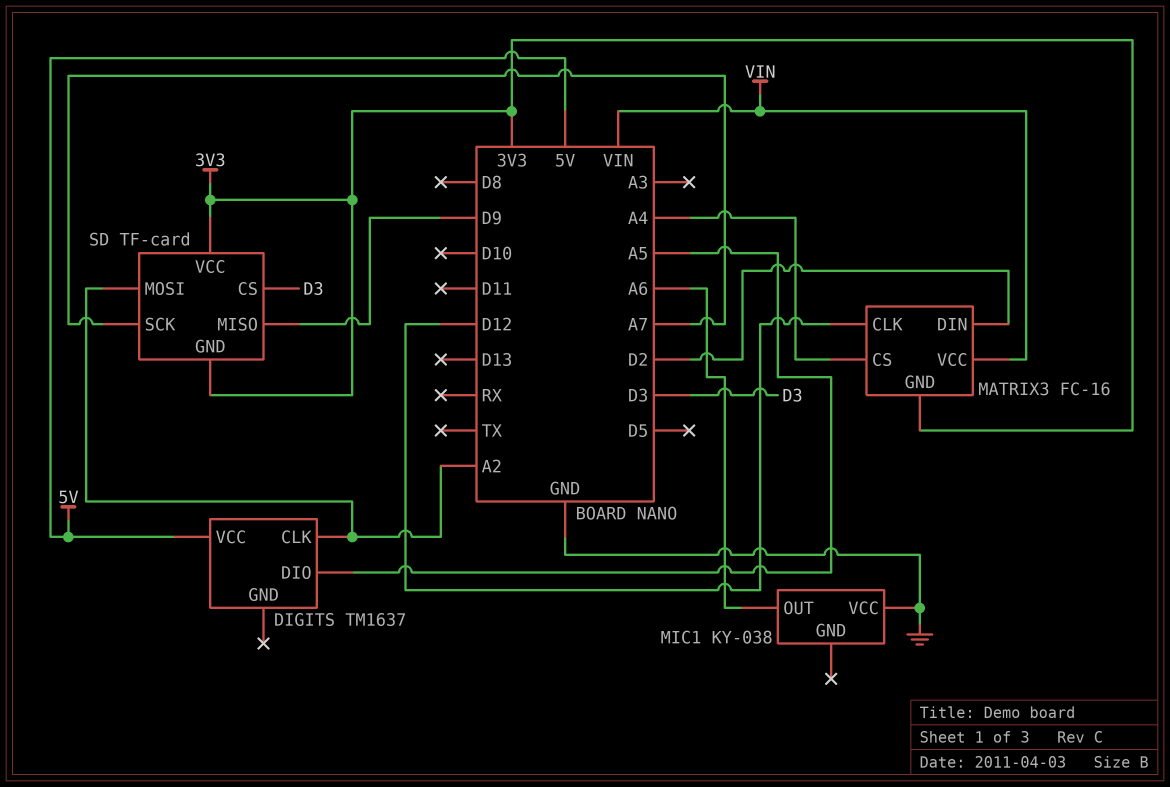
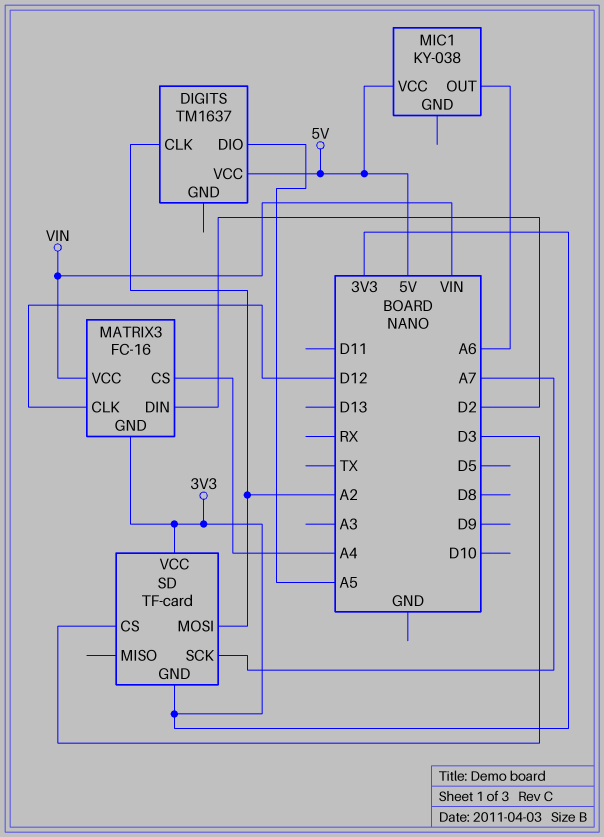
MIC1 pin VCC: GND -> 5V
SD pin MISO: D9 -> none

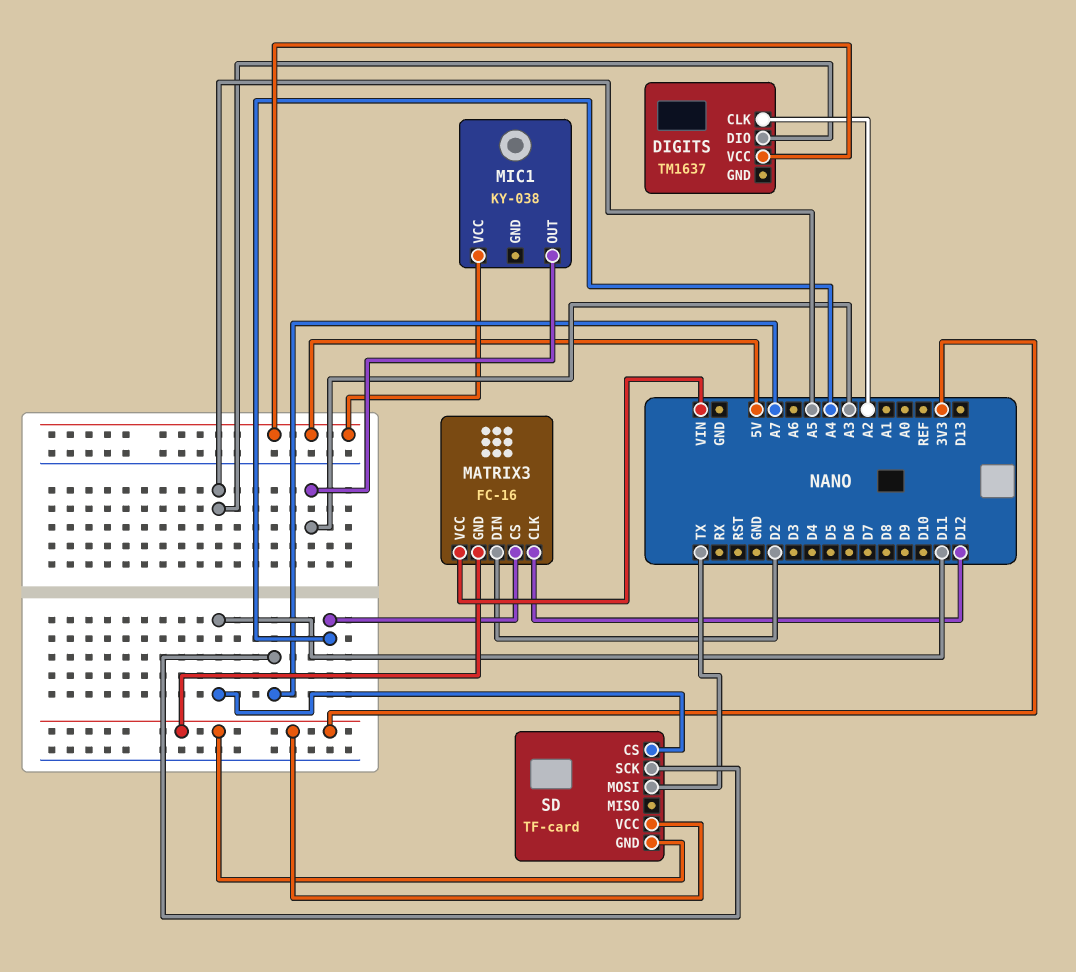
MIC1 pin OUT: A6 -> A3
SD pin CS: D3 -> D11
SD pin MOSI: A2 -> TX

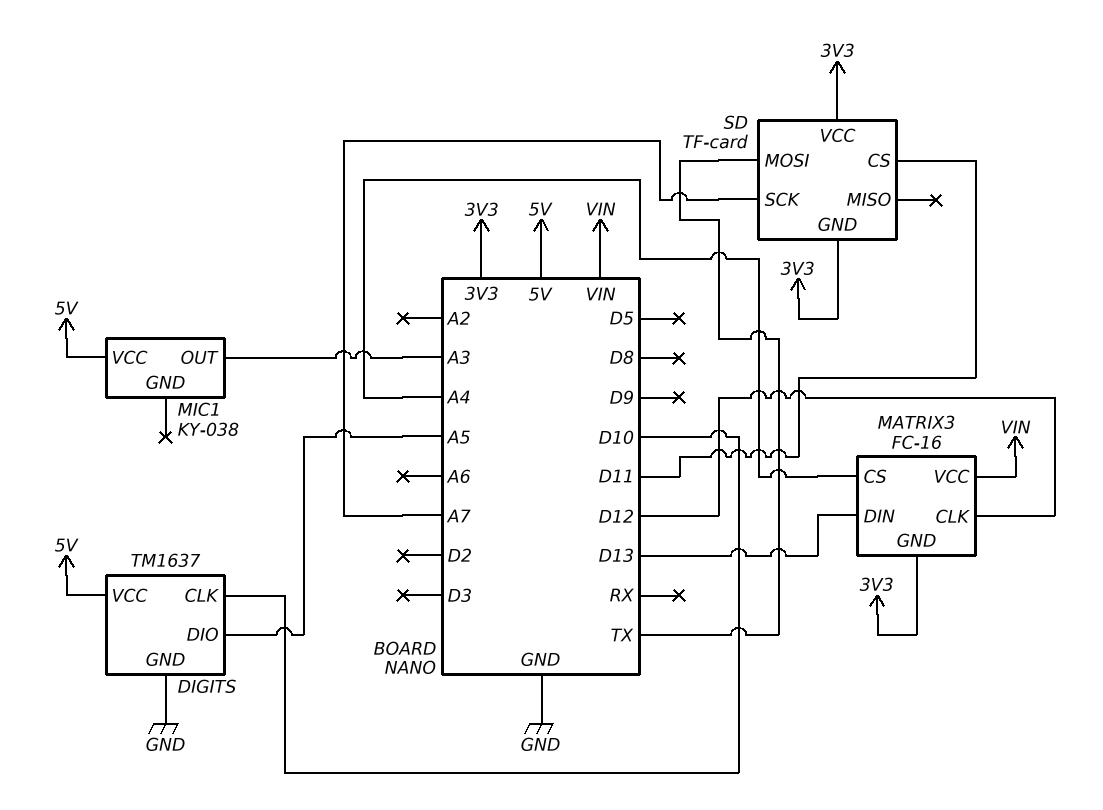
DIGITS pin CLK: A2 -> D10
DIGITS pin GND: none -> GND
MATRIX3 pin DIN: D2 -> D13

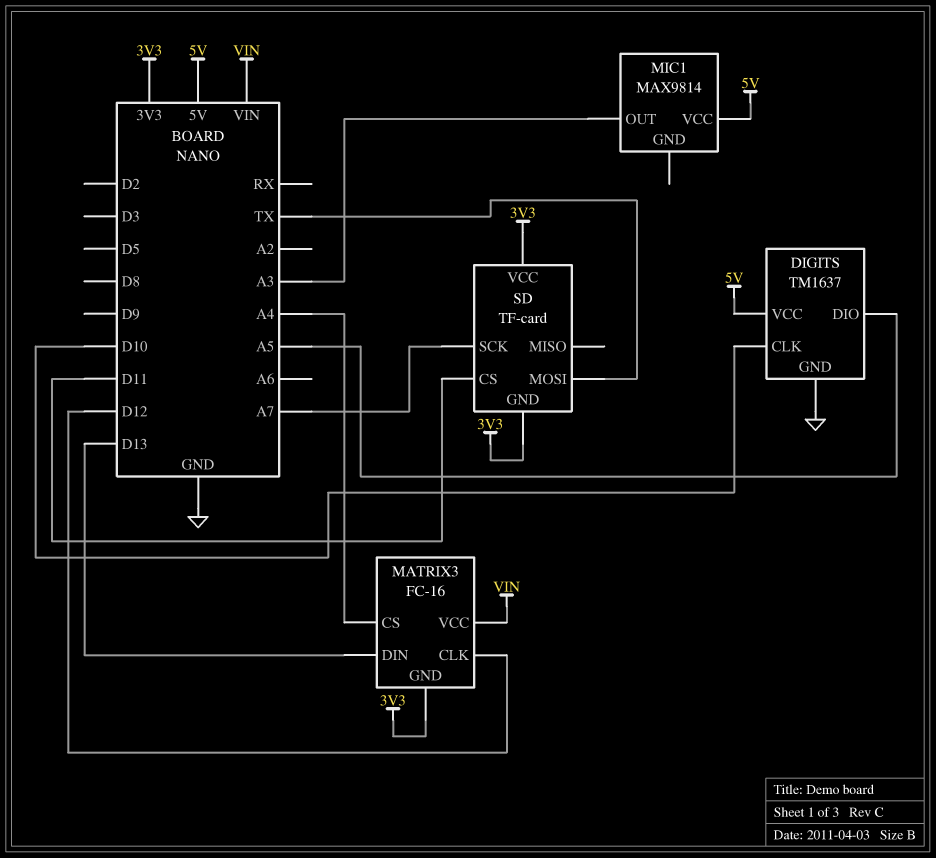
MIC1: KY-038 -> MAX9814

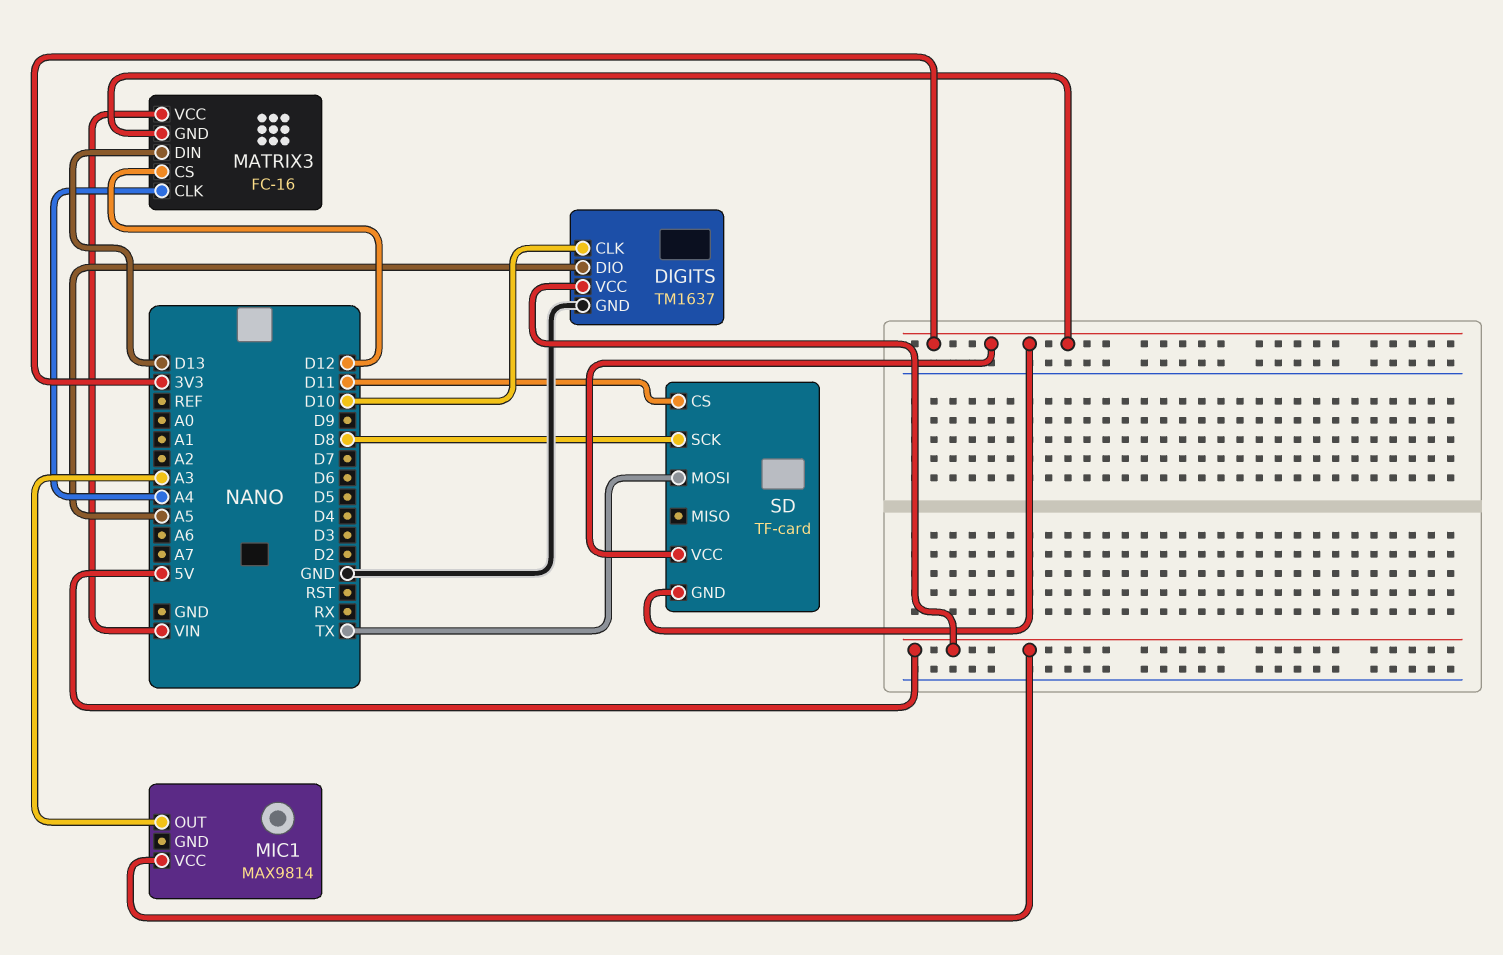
MATRIX3 pin CLK: D12 -> A4
MATRIX3 pin CS: A4 -> D12
SD pin SCK: A7 -> D8

